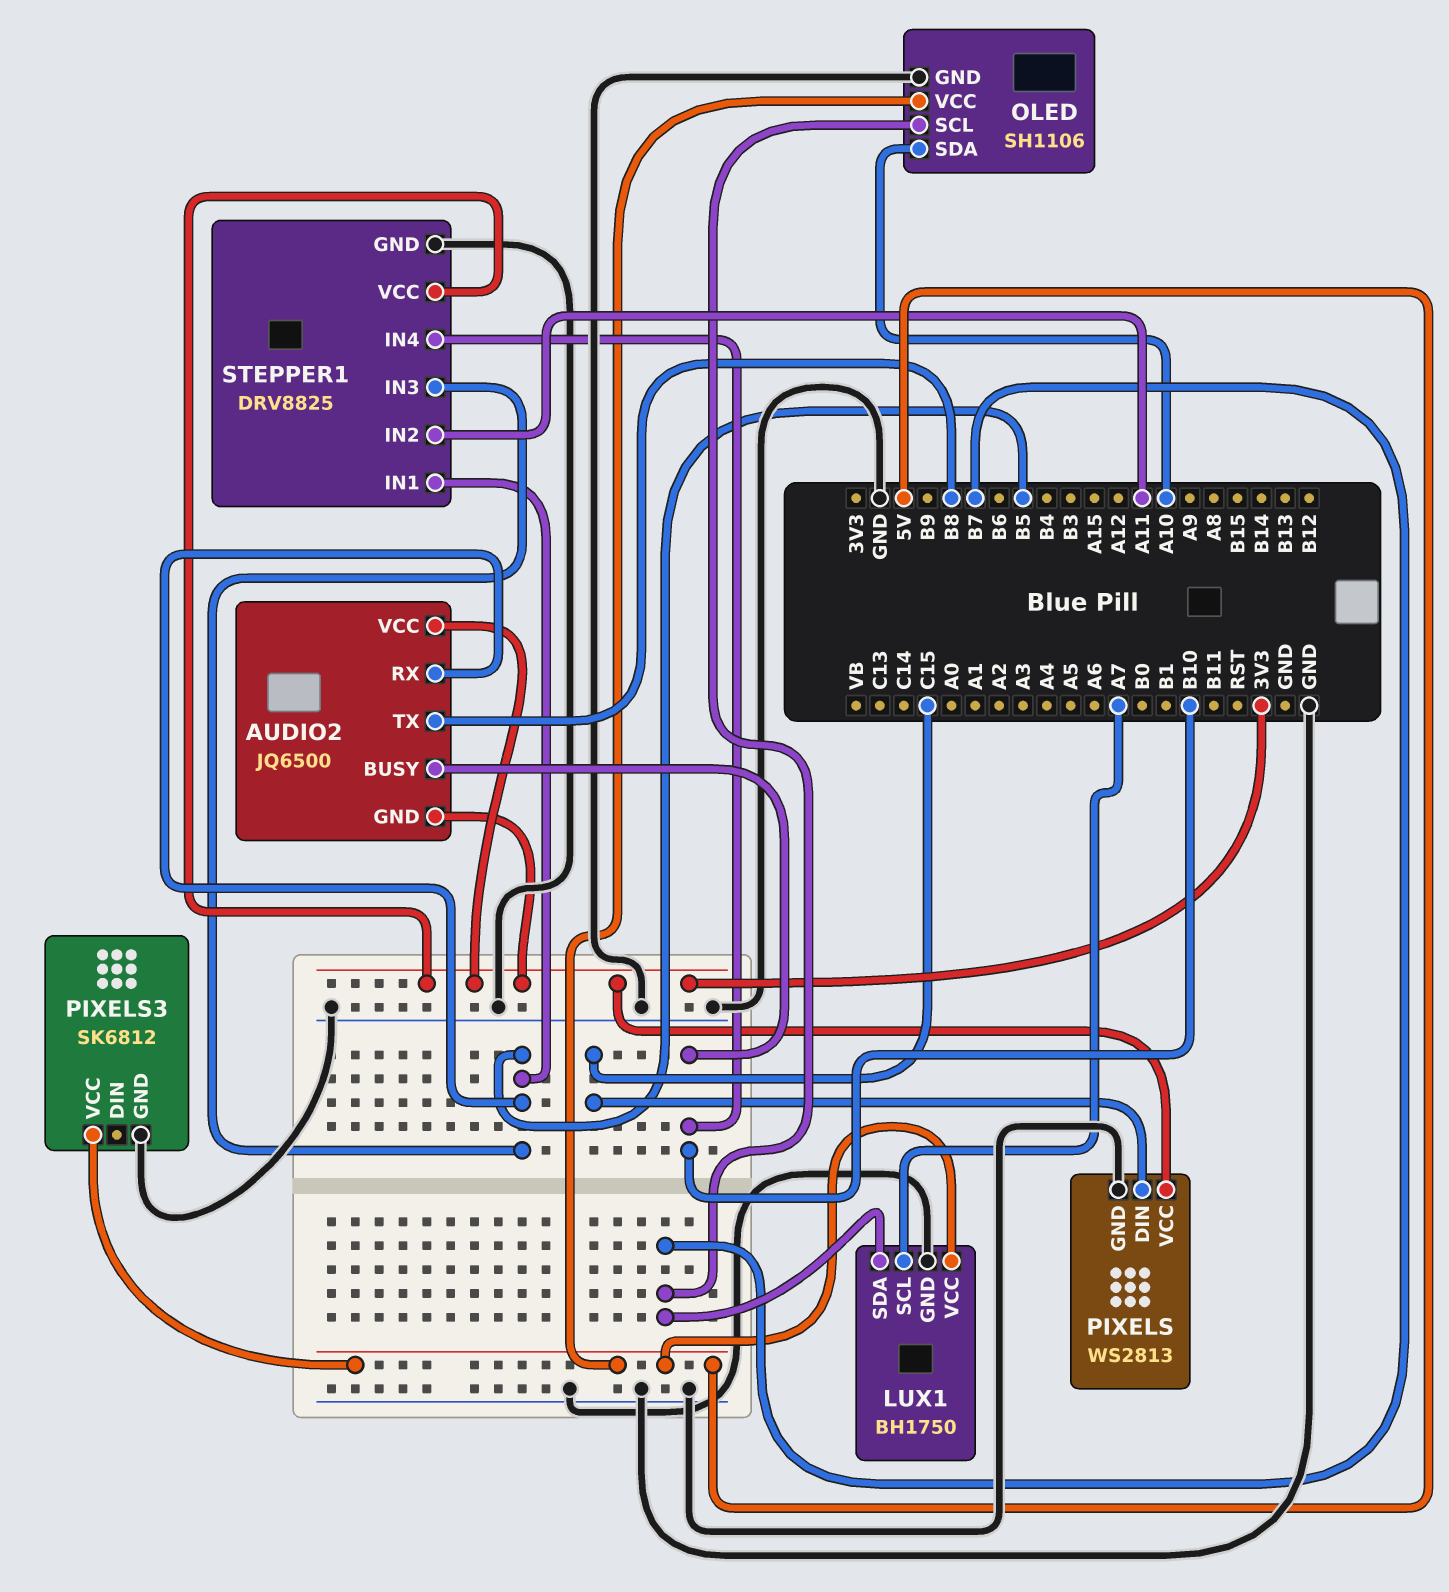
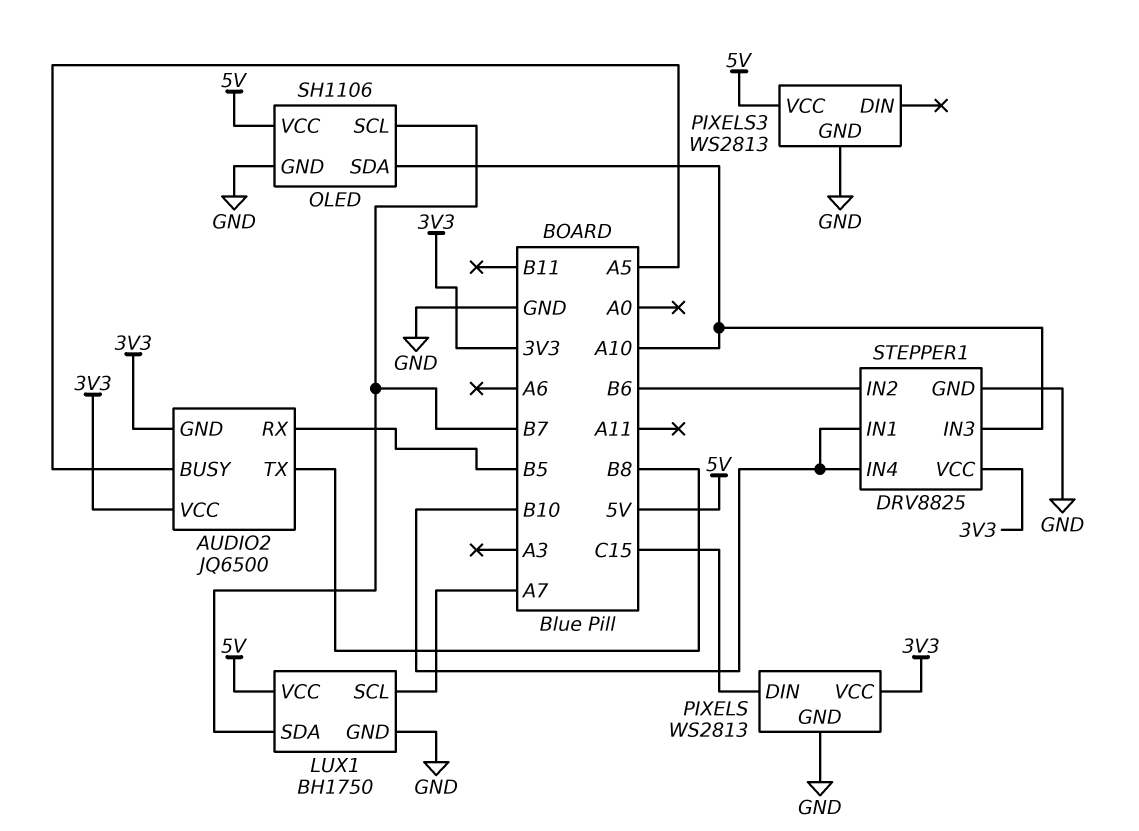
AUDIO2 pin BUSY: B10 -> A5
PIXELS3: SK6812 -> WS2813
STEPPER1 pin IN1: B5 -> B10
STEPPER1 pin IN2: A11 -> B6
STEPPER1 pin IN3: B5 -> A10

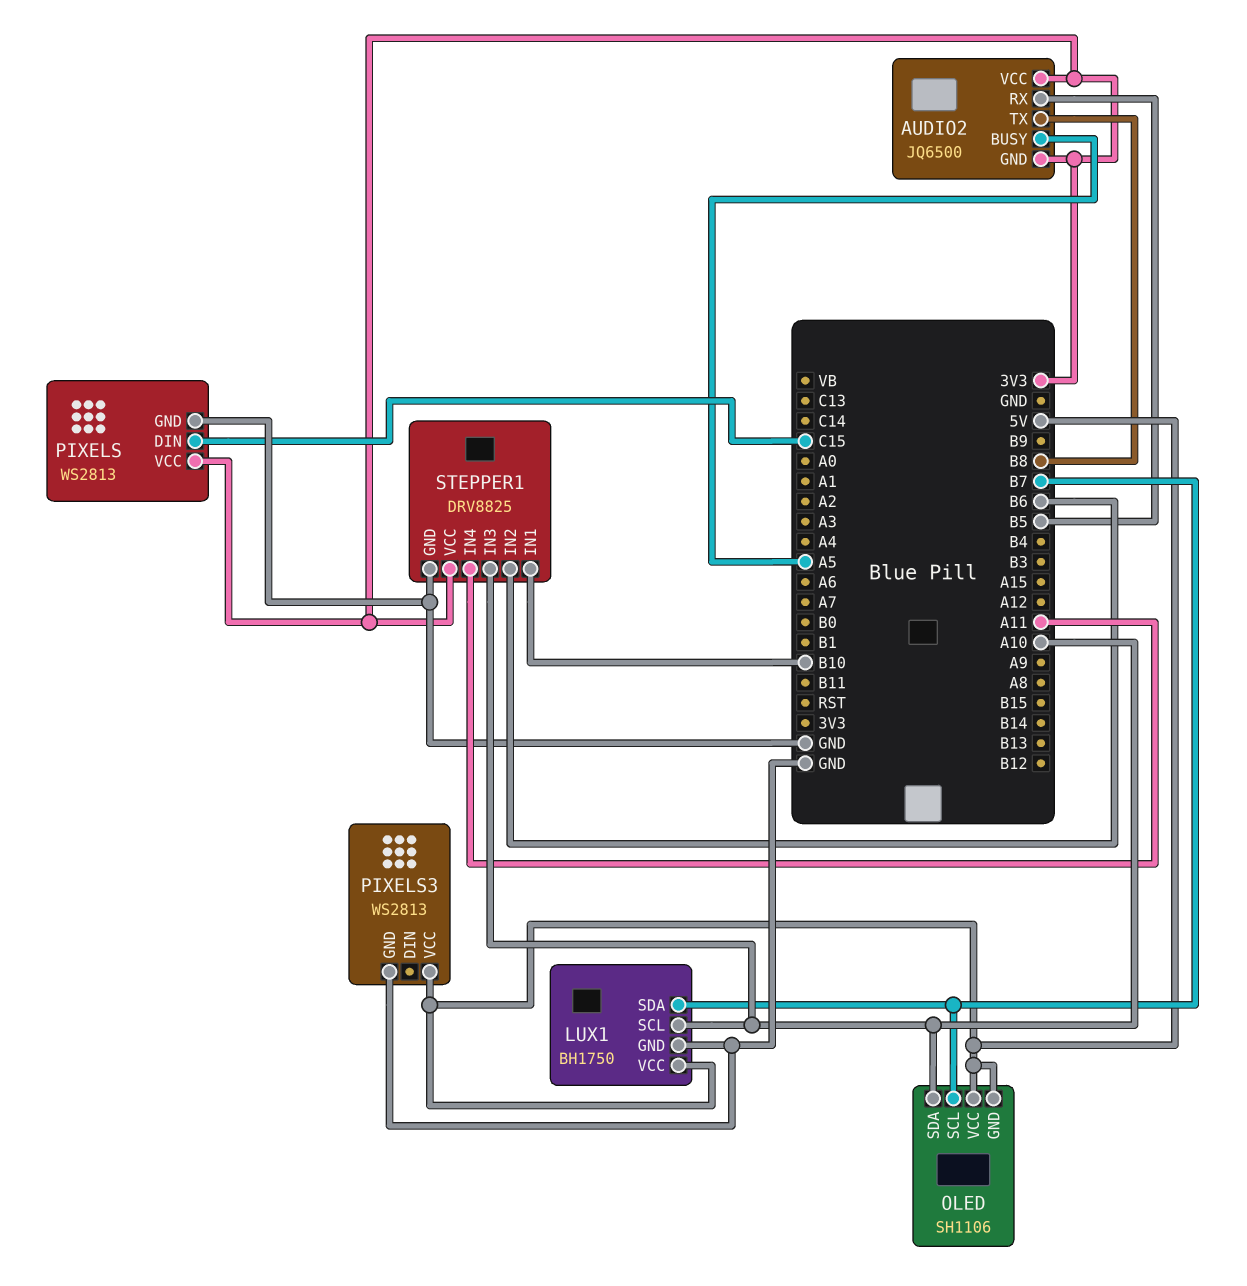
LUX1 pin SCL: A7 -> A10
OLED pin GND: GND -> 5V
STEPPER1 pin IN4: B10 -> A11

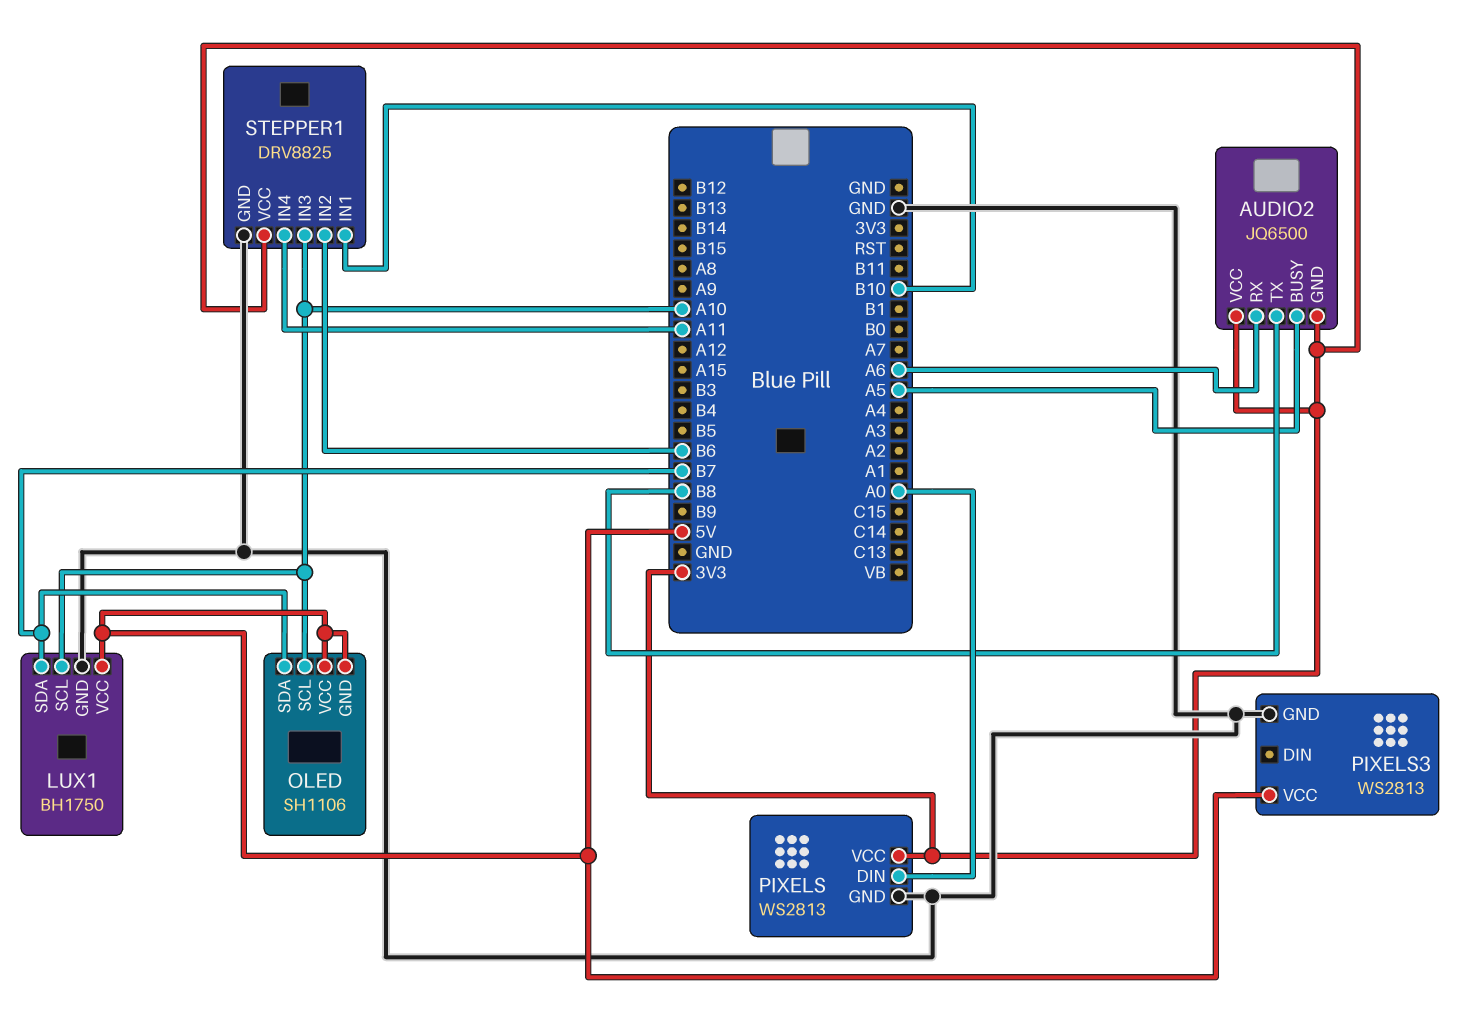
AUDIO2 pin RX: B5 -> A6
OLED pin SCL: B7 -> A10
OLED pin SDA: A10 -> B7
PIXELS pin DIN: C15 -> A0

